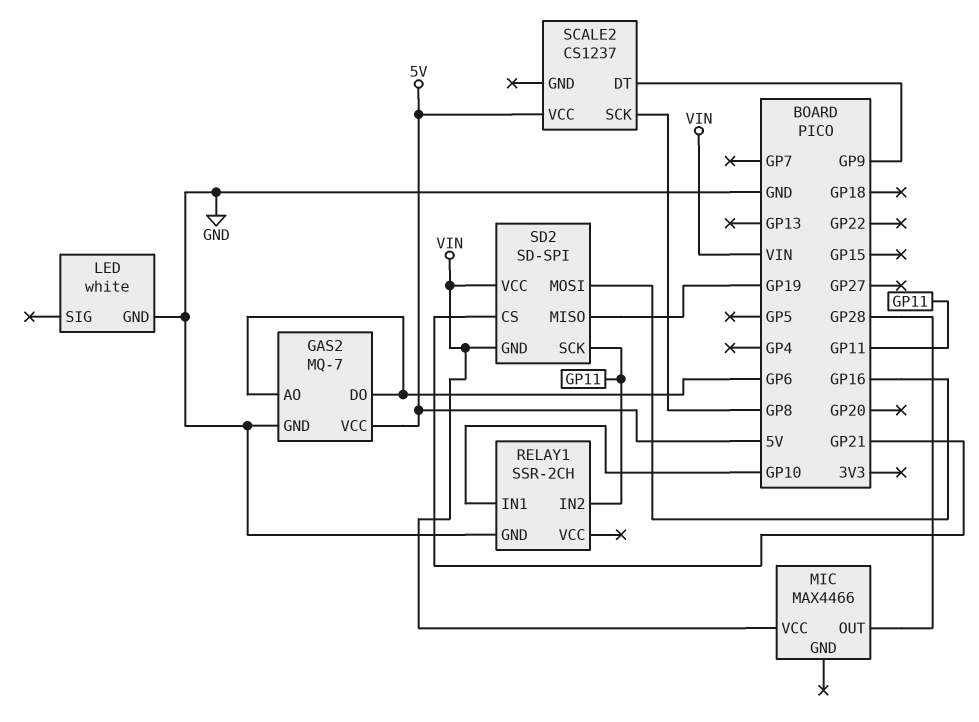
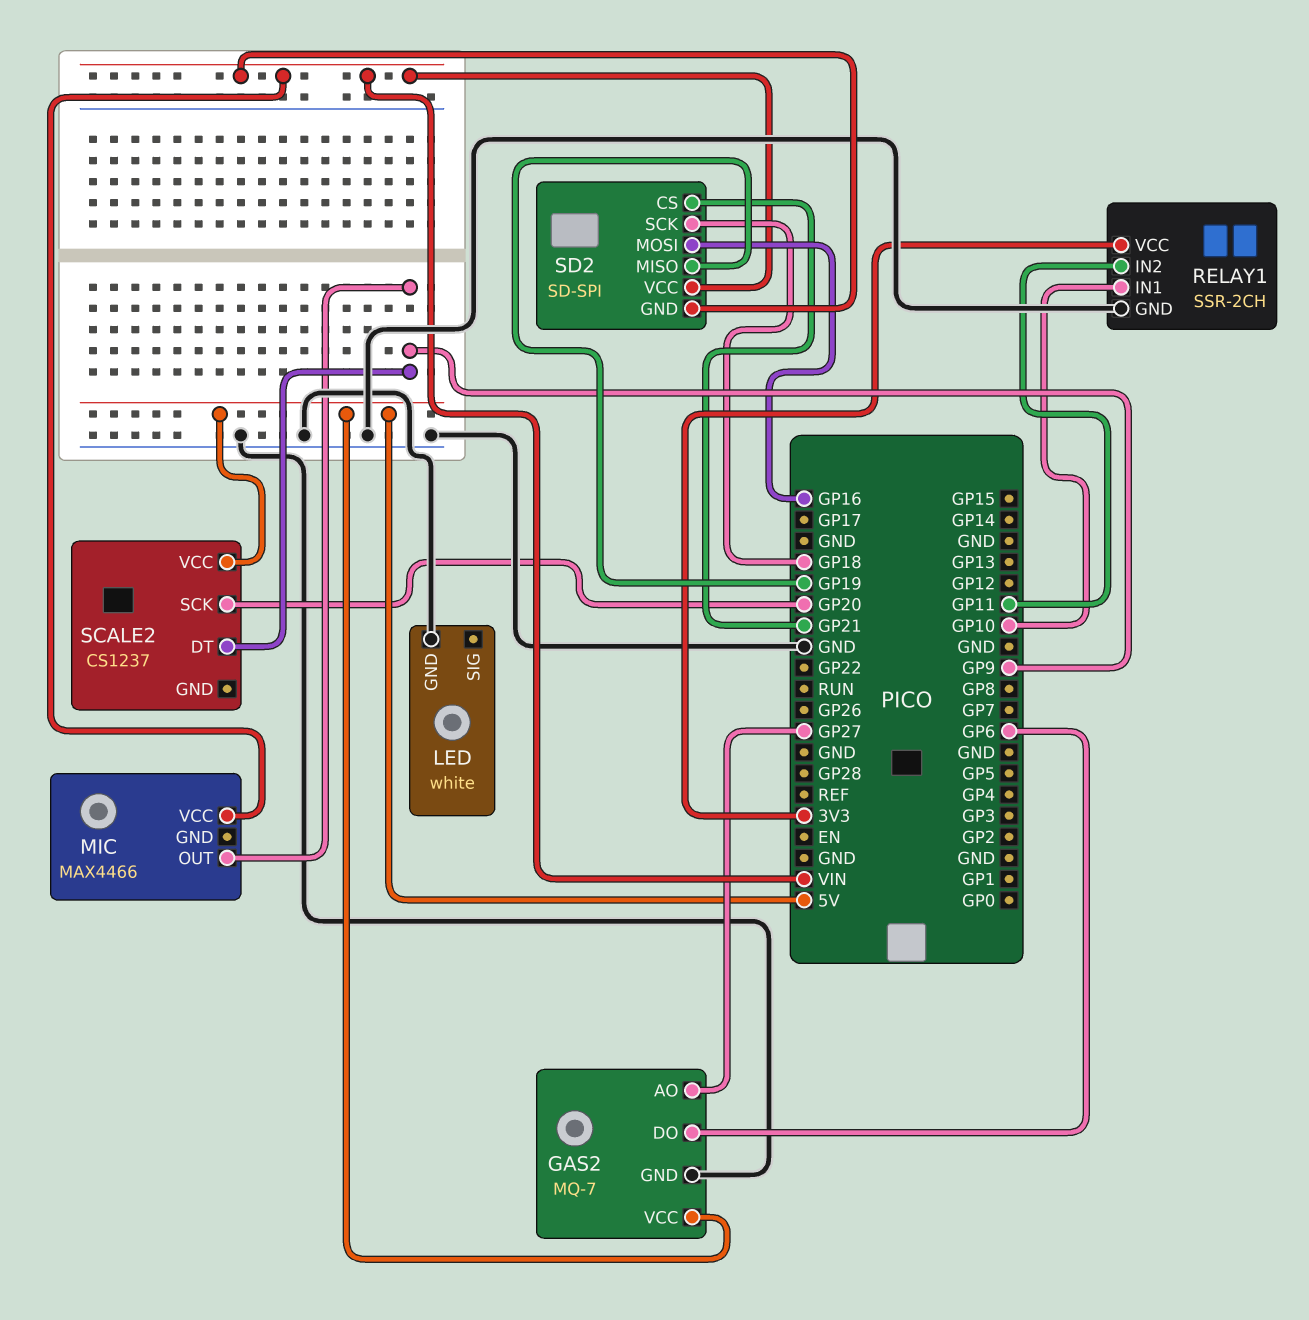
GAS2 pin AO: GP6 -> GP27
MIC pin OUT: GP28 -> GP9
RELAY1 pin VCC: none -> 3V3
SCALE2 pin SCK: GP8 -> GP20
SD2 pin SCK: GP11 -> GP18

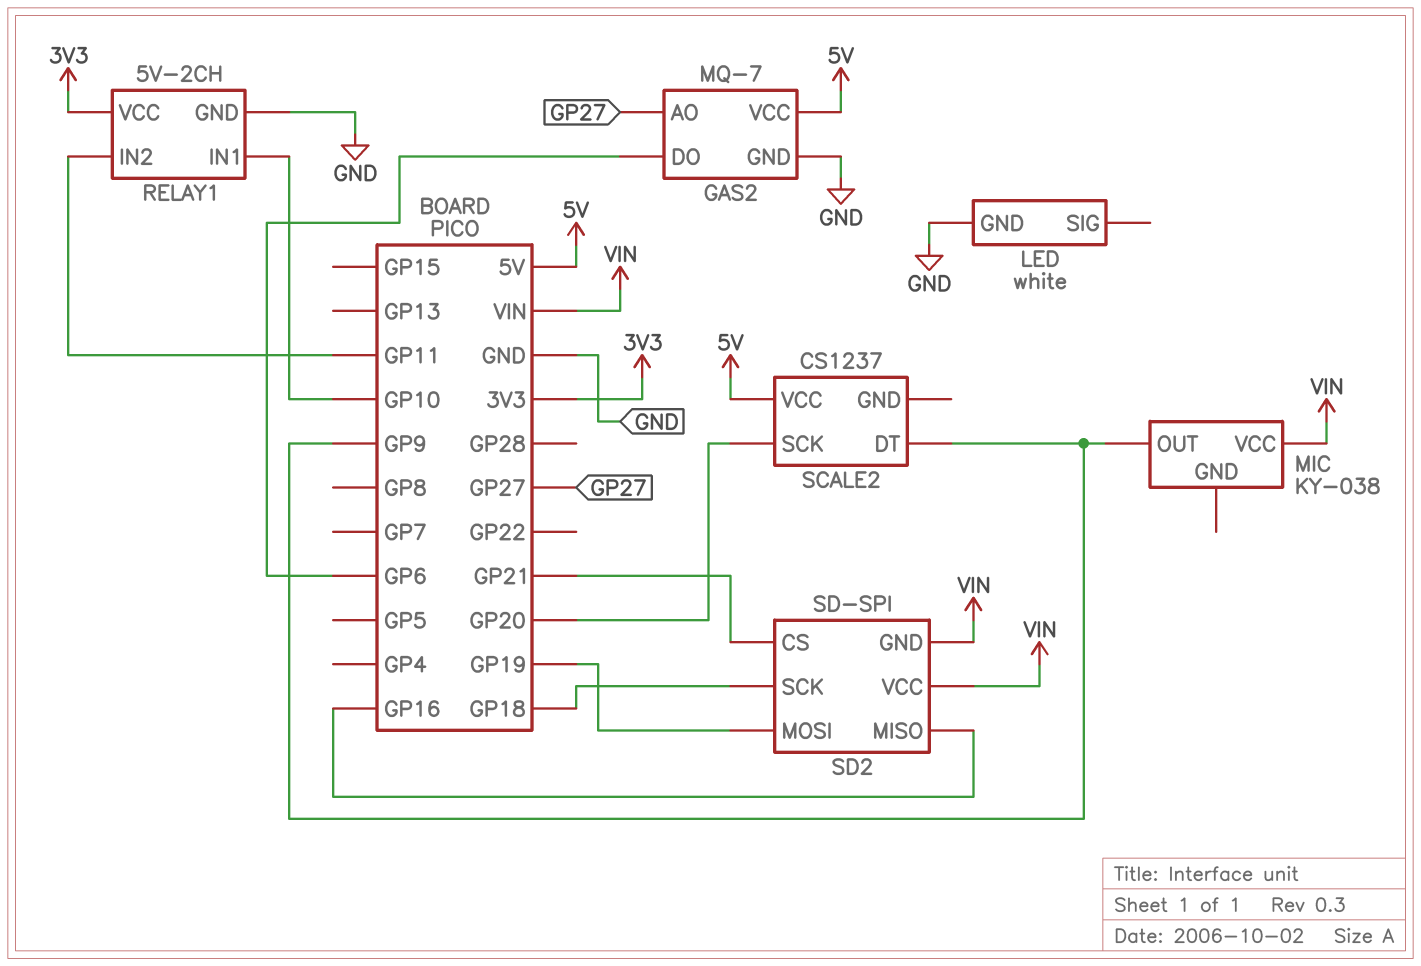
MIC: MAX4466 -> KY-038
RELAY1: SSR-2CH -> 5V-2CH
SD2 pin MISO: GP19 -> GP16
SD2 pin MOSI: GP16 -> GP19

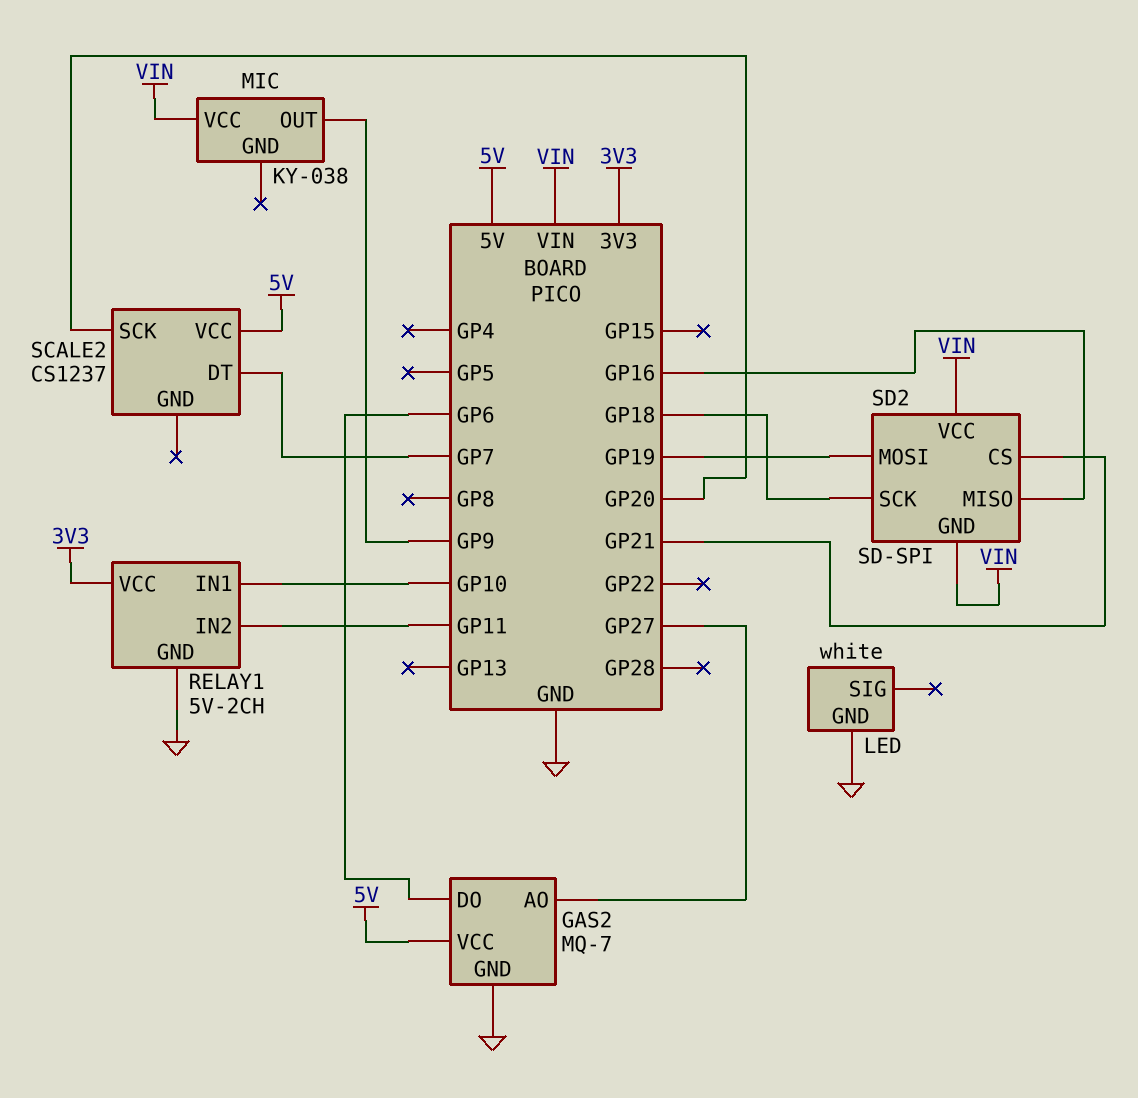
SCALE2 pin DT: GP9 -> GP7

